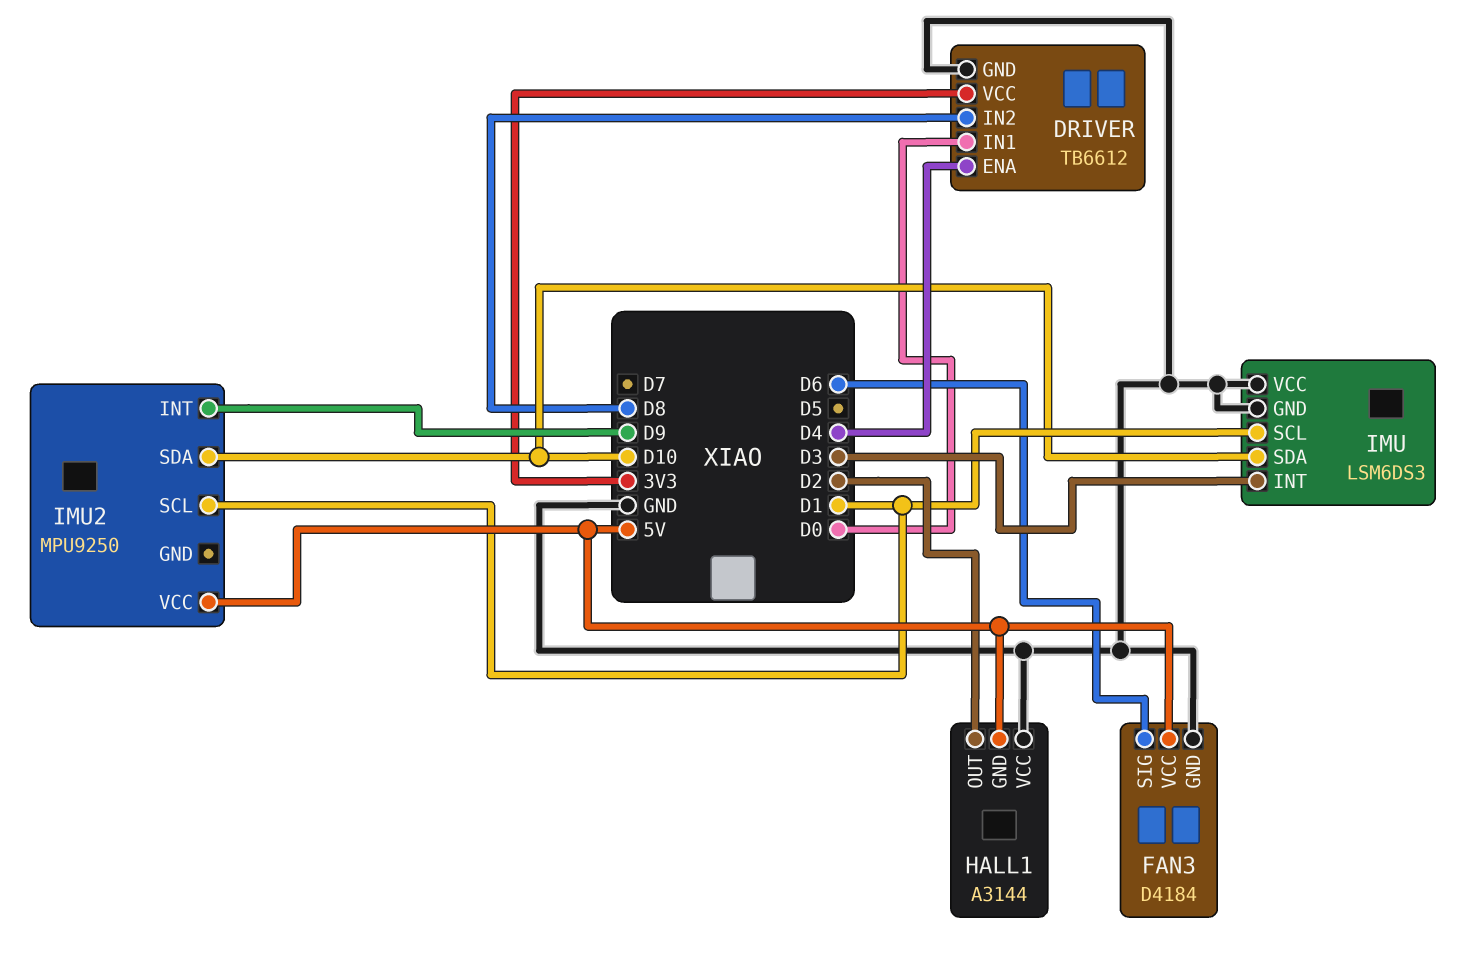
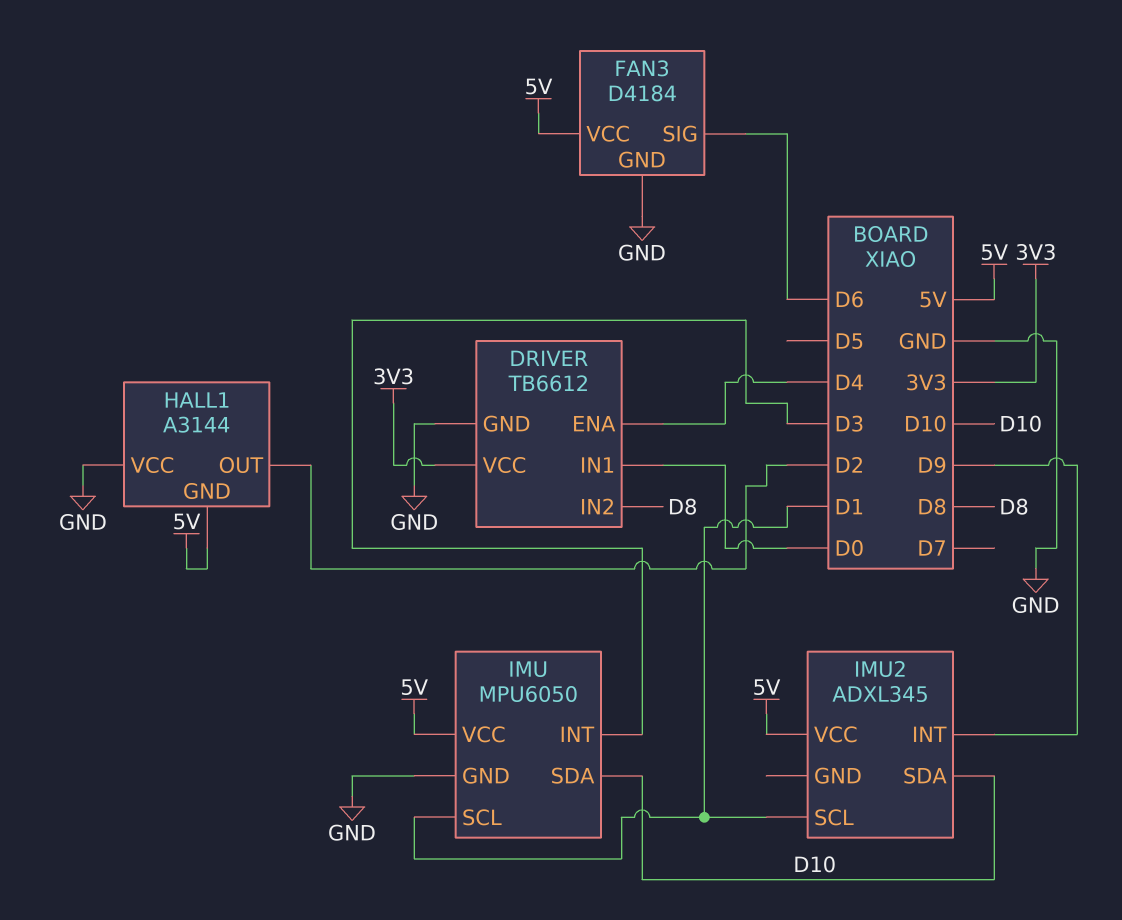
IMU: LSM6DS3 -> MPU6050
IMU pin VCC: GND -> 5V
IMU2: MPU9250 -> ADXL345

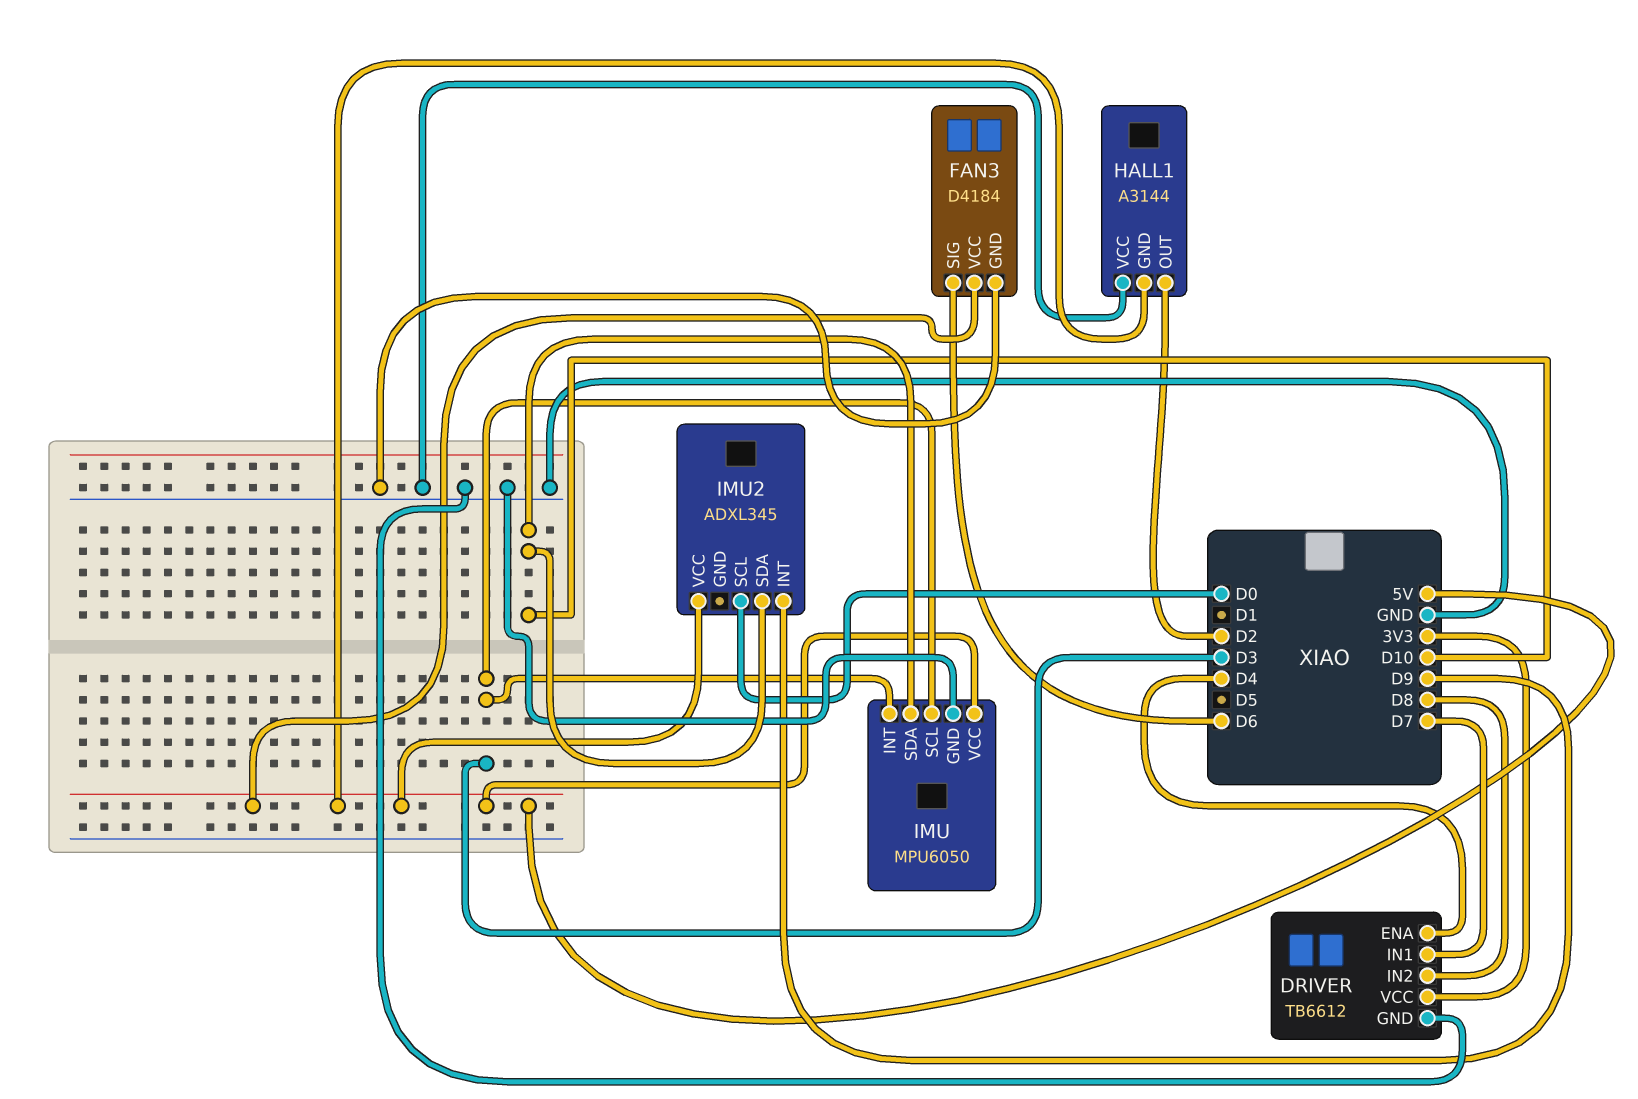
DRIVER pin IN1: D0 -> D7
IMU pin SCL: D1 -> D3
IMU2 pin SCL: D1 -> D0

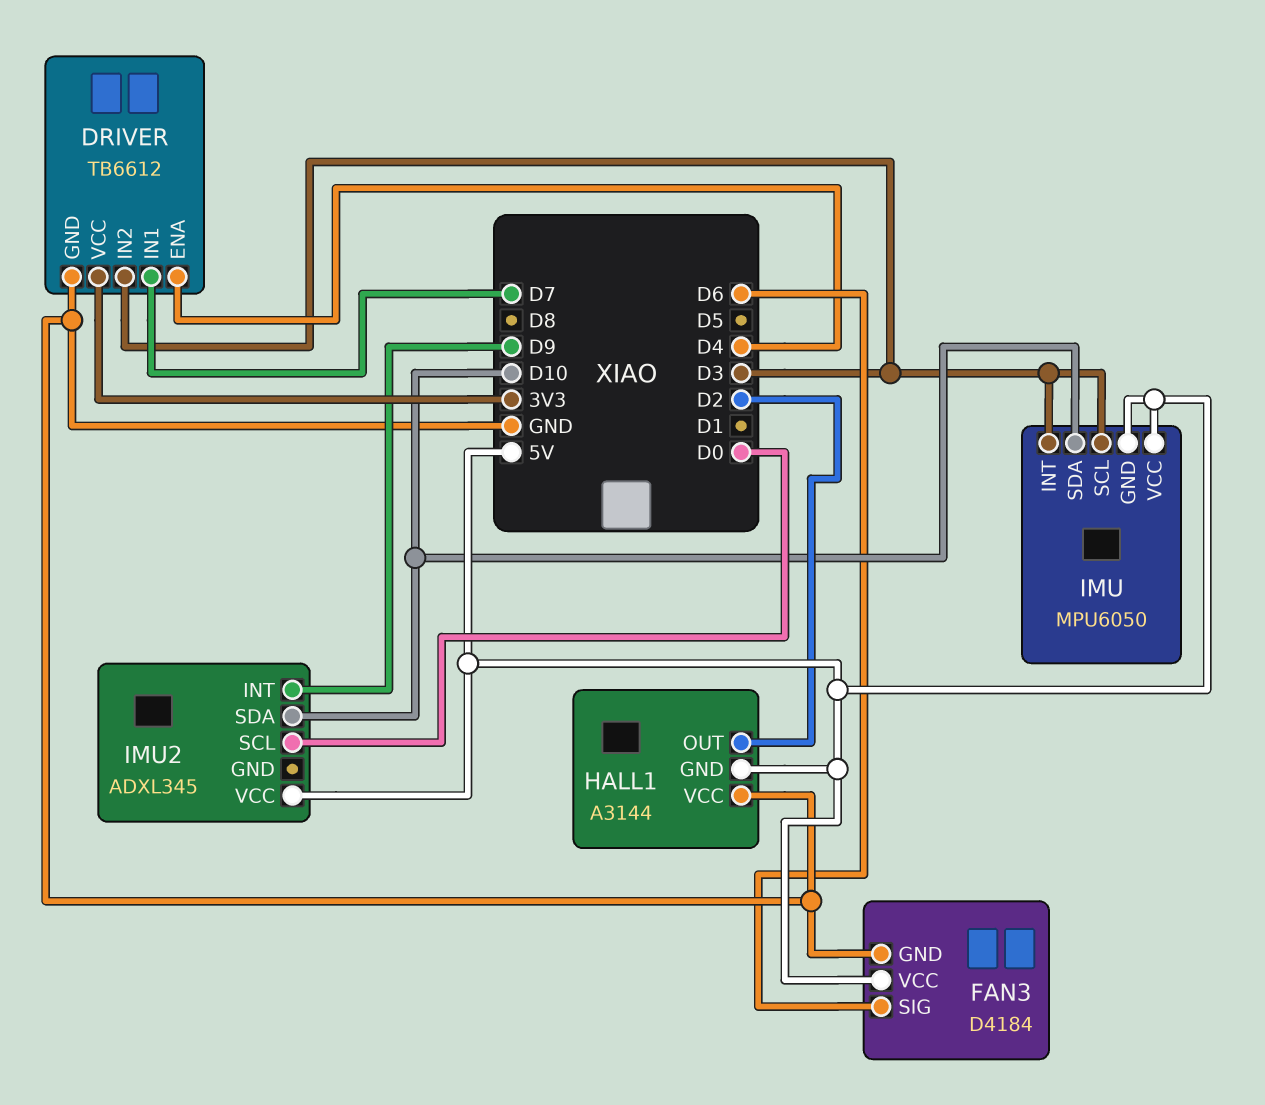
DRIVER pin IN2: D8 -> D3
IMU pin GND: GND -> 5V

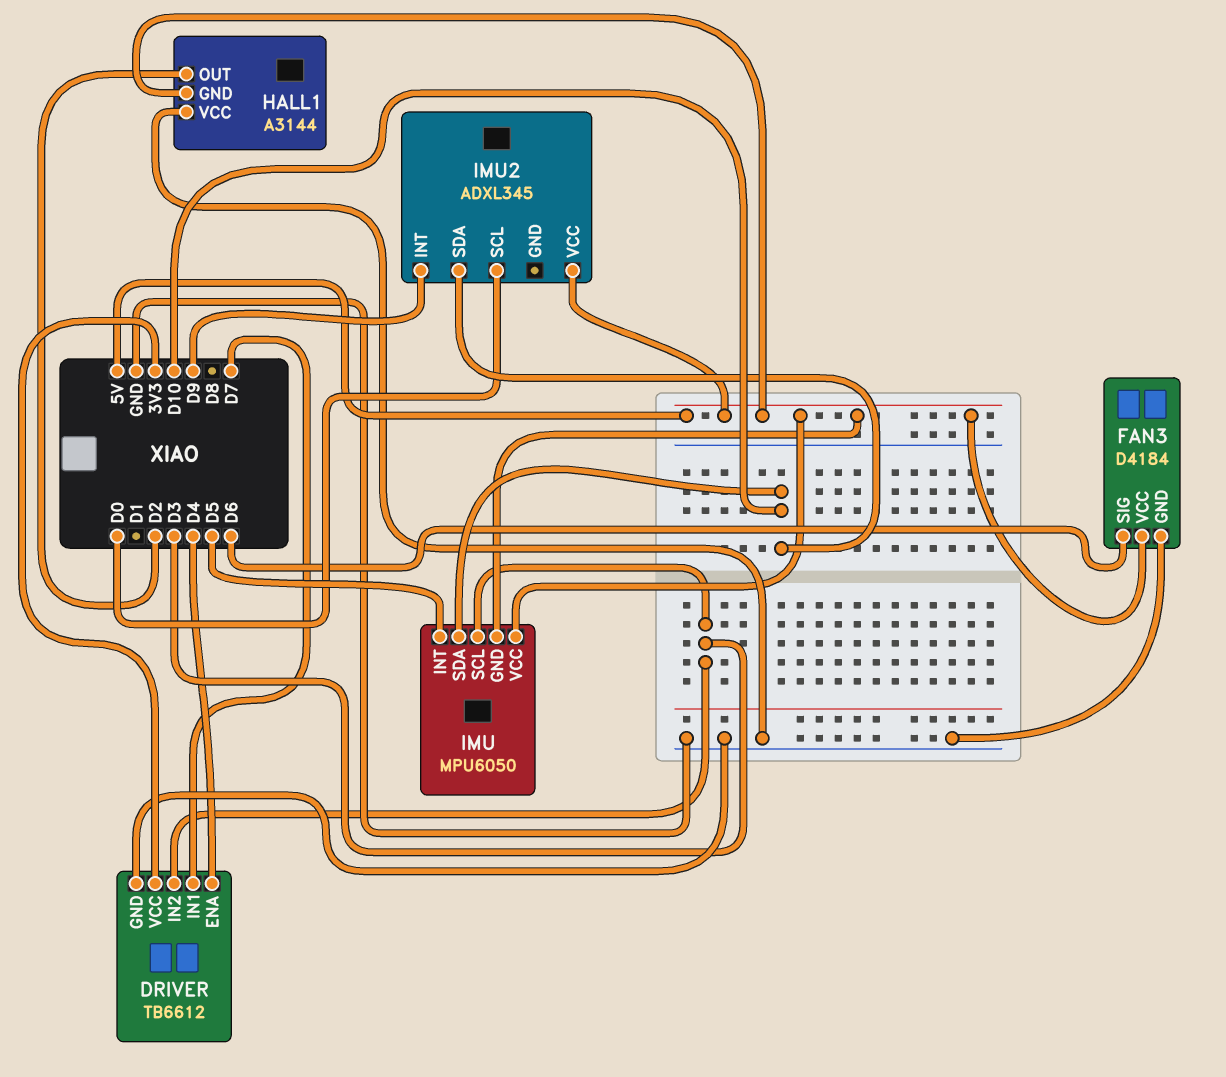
IMU pin INT: D3 -> D5

